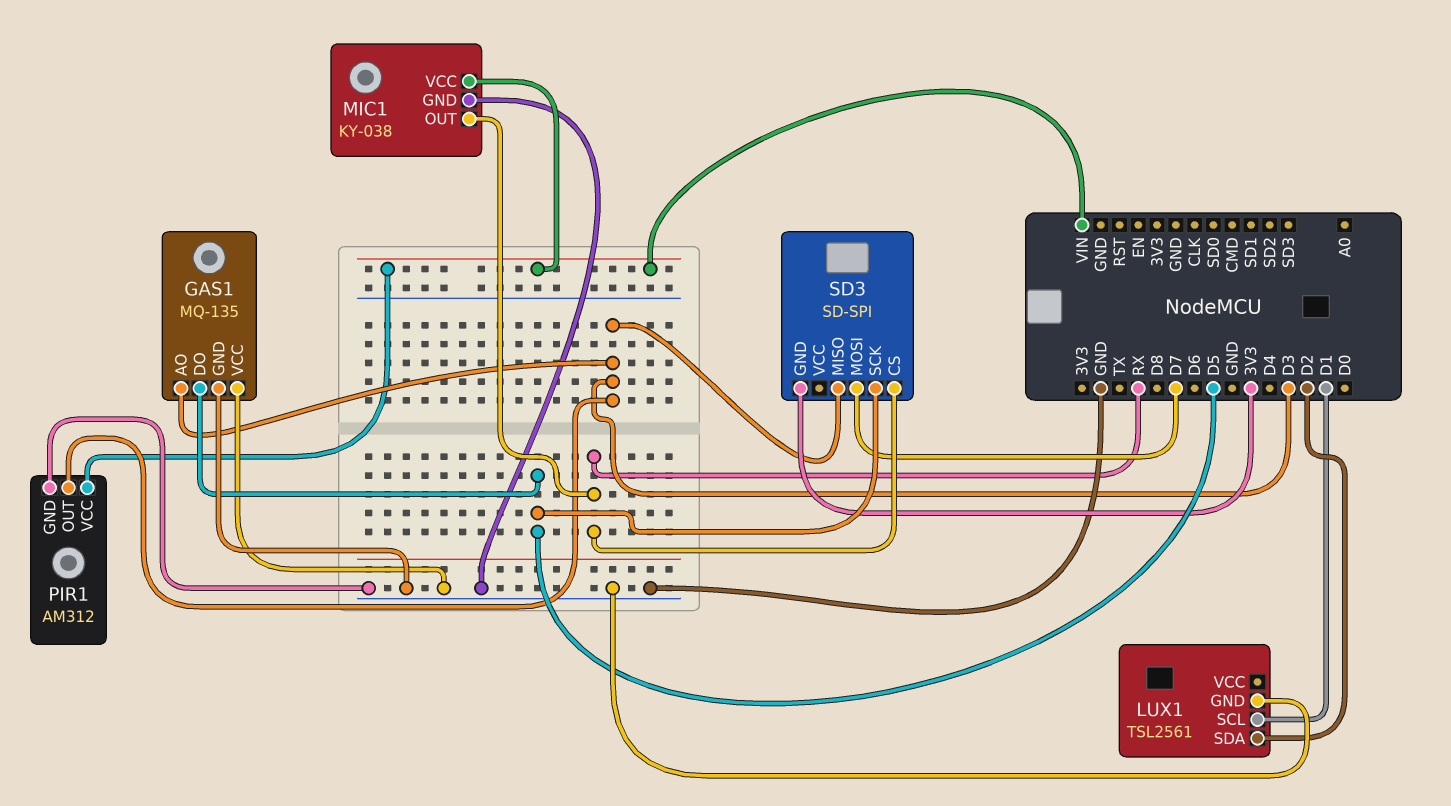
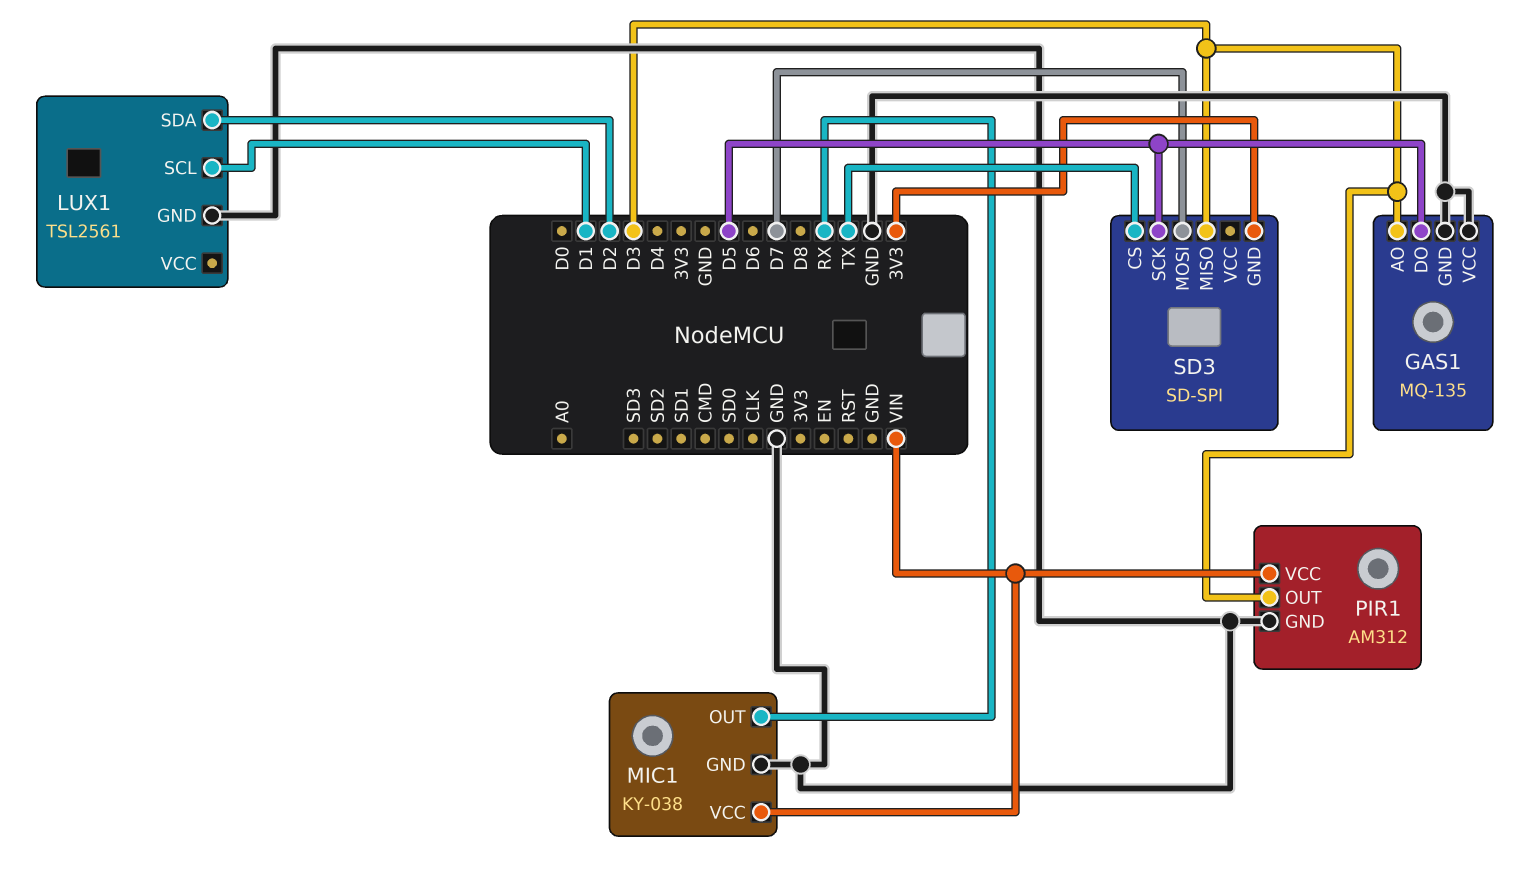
SD3 pin CS: RX -> TX

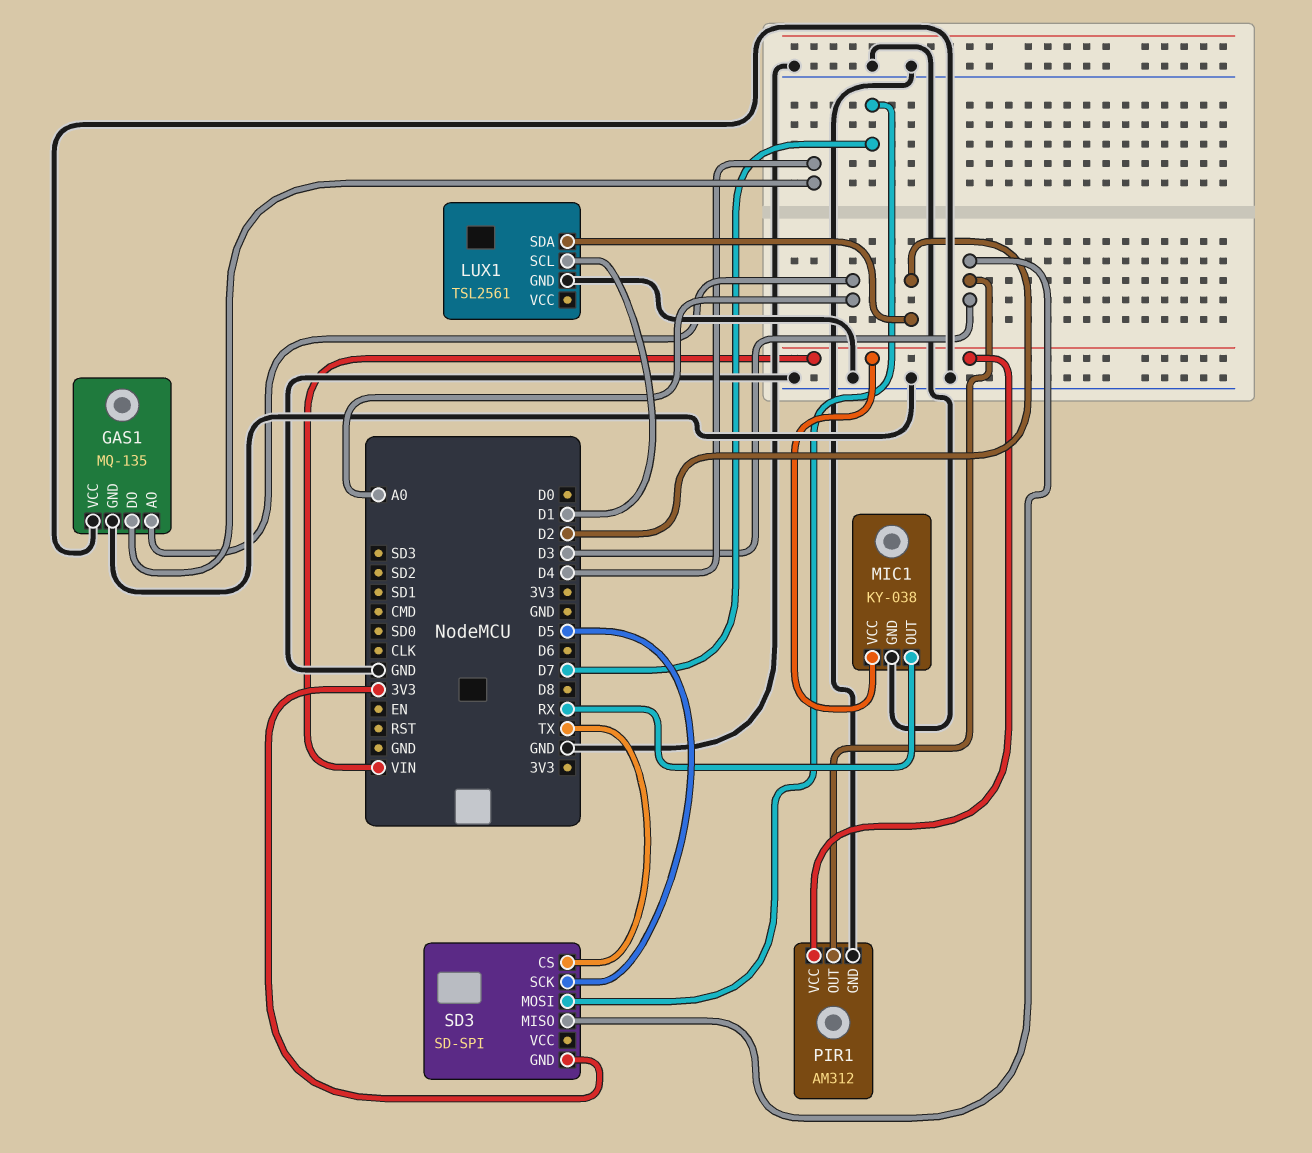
GAS1 pin AO: D3 -> A0
GAS1 pin DO: D5 -> D4

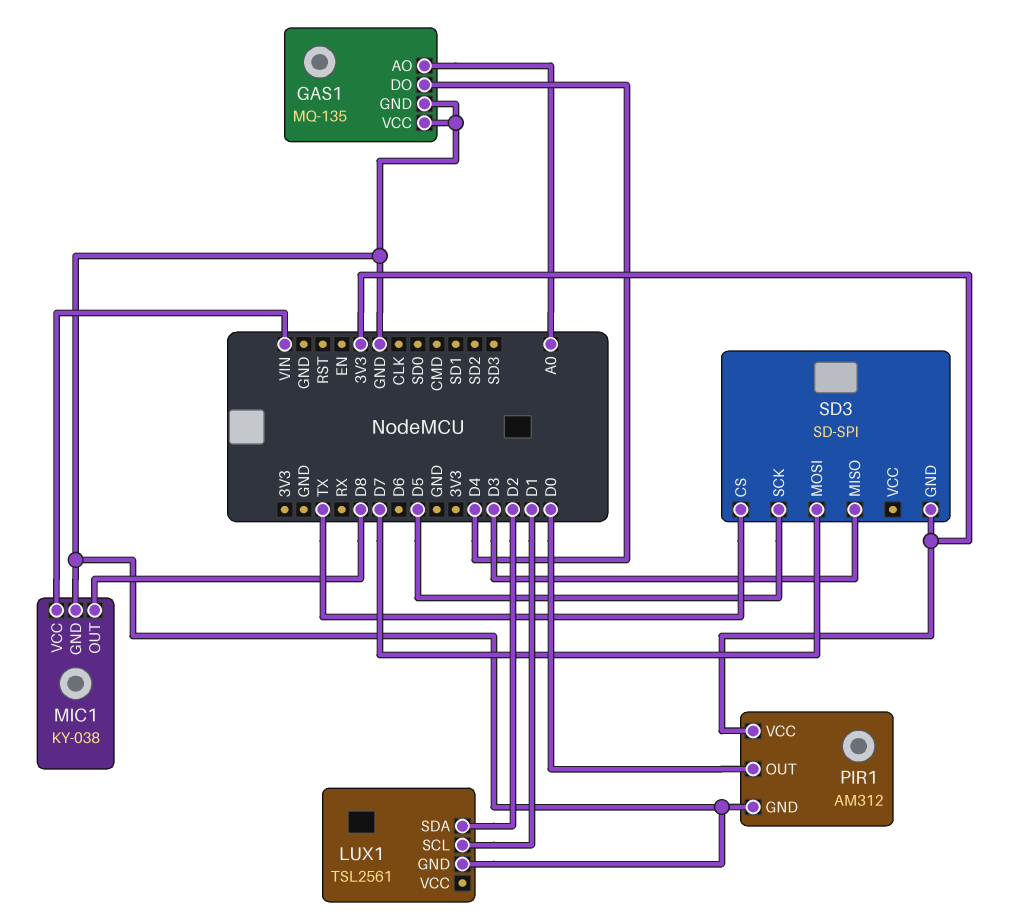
MIC1 pin OUT: RX -> D8
PIR1 pin OUT: D3 -> D0
PIR1 pin VCC: VIN -> 3V3

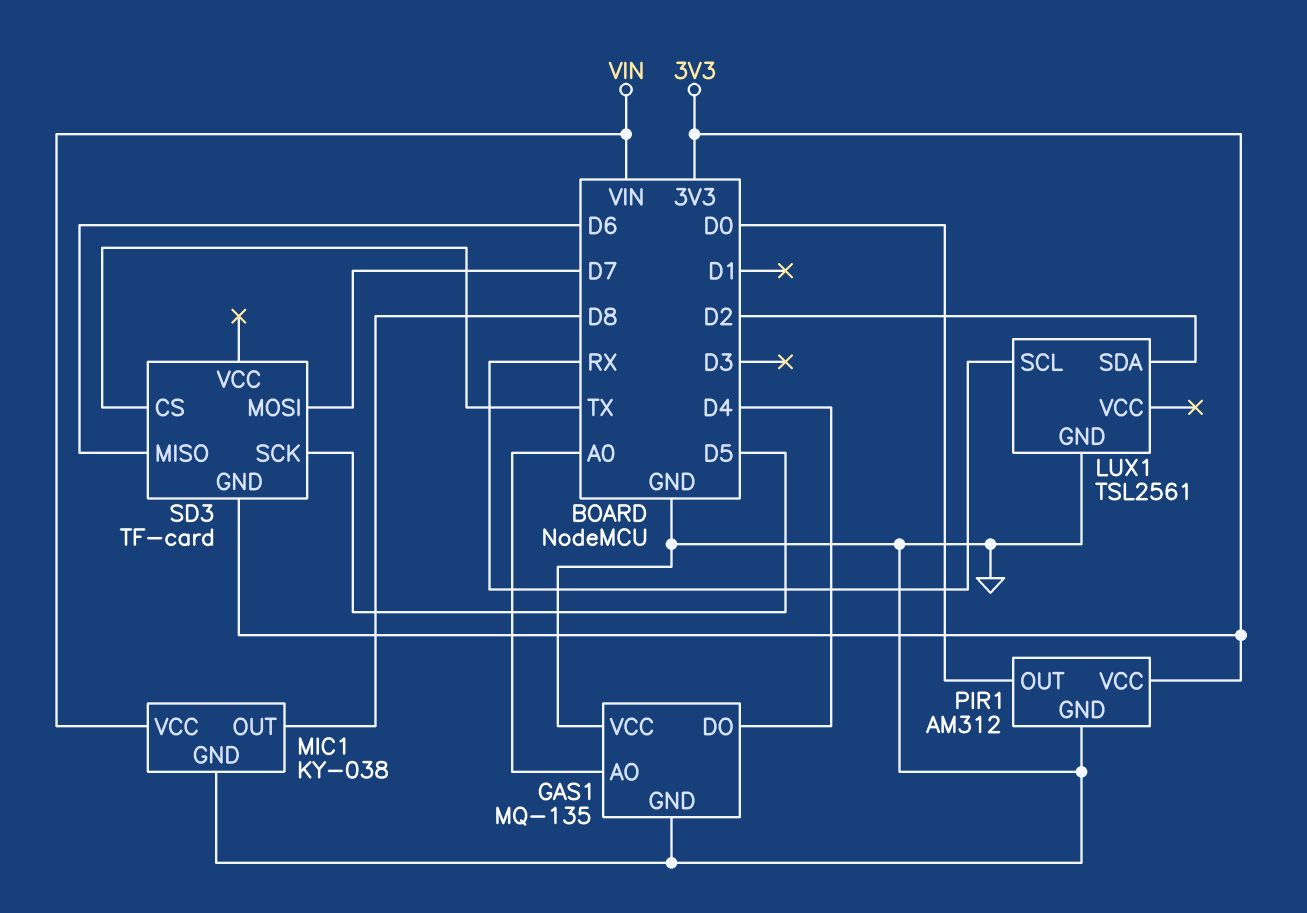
LUX1 pin SCL: D1 -> RX
SD3: SD-SPI -> TF-card
SD3 pin MISO: D3 -> D6

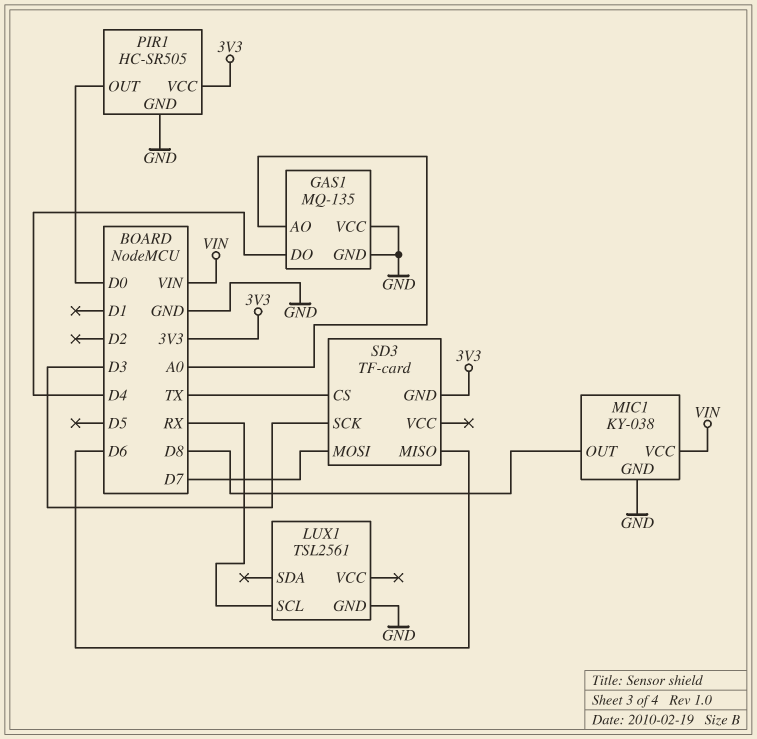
LUX1 pin SDA: D2 -> none
PIR1: AM312 -> HC-SR505
SD3 pin SCK: D5 -> D3

